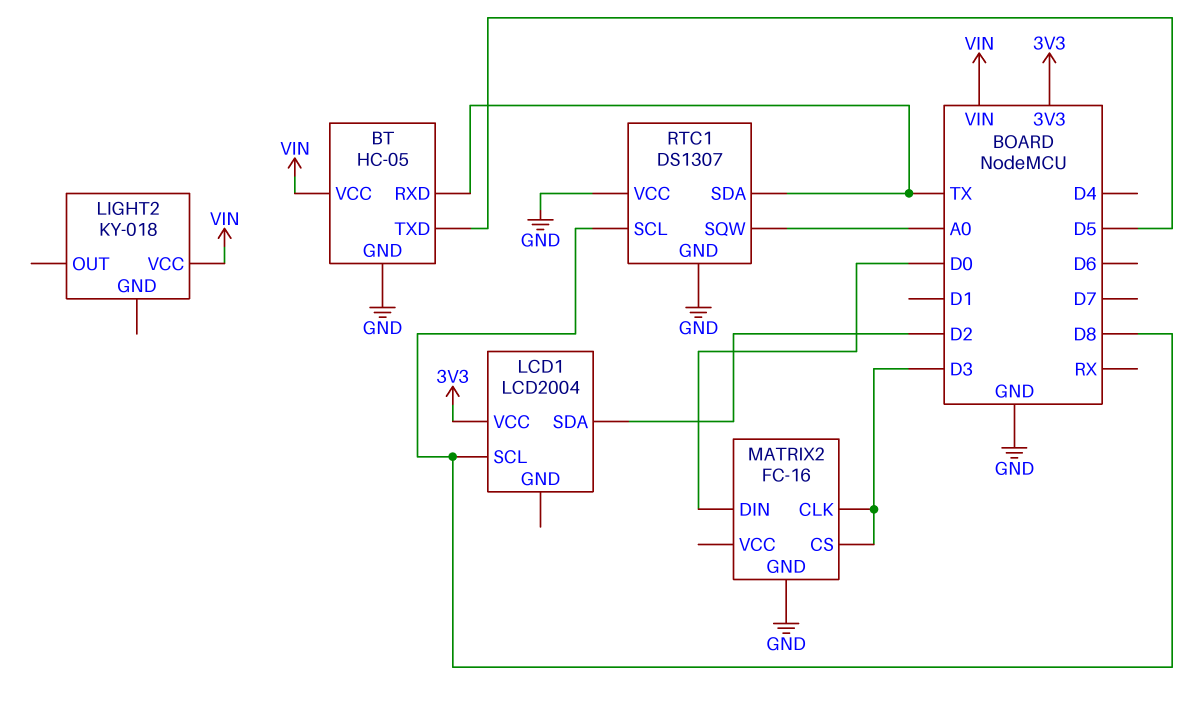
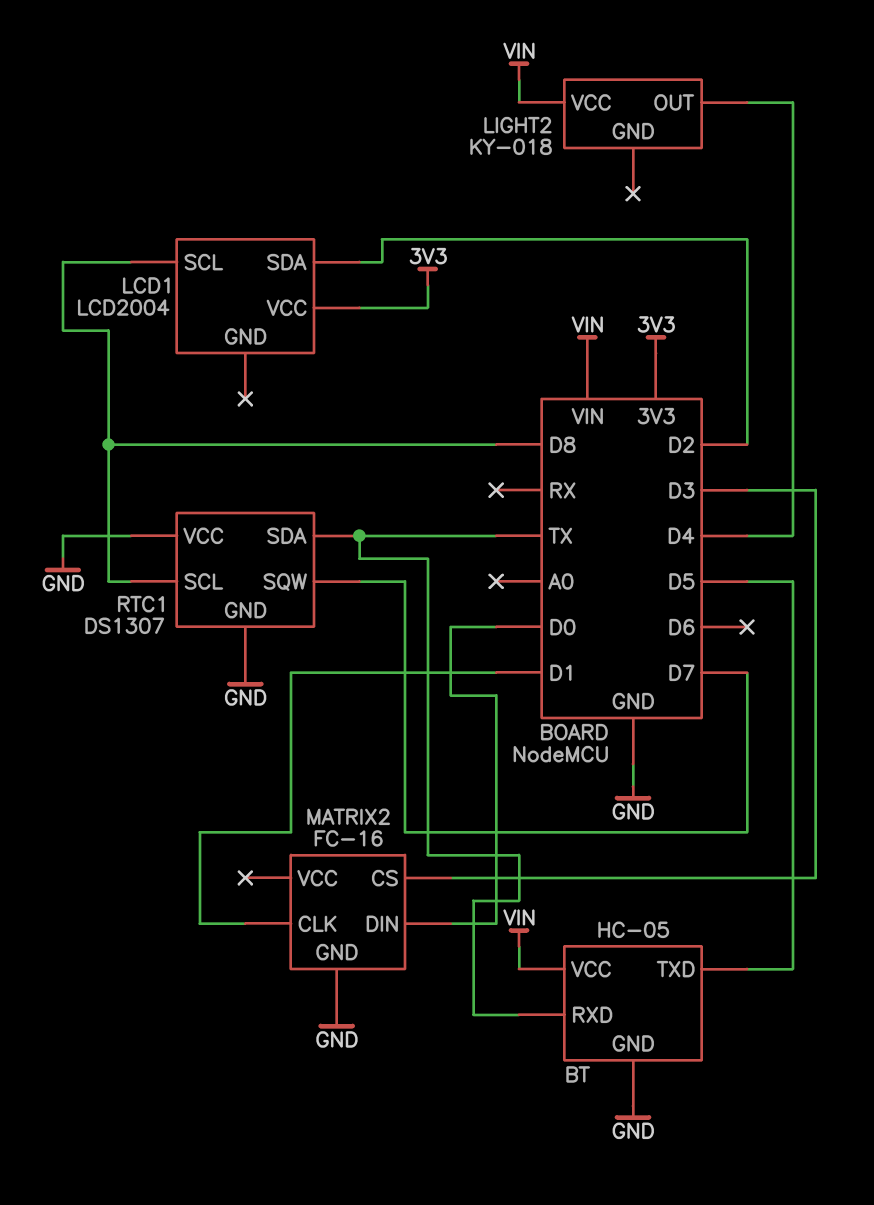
LIGHT2 pin OUT: none -> D4
MATRIX2 pin CLK: D3 -> D1
RTC1 pin SQW: A0 -> D7

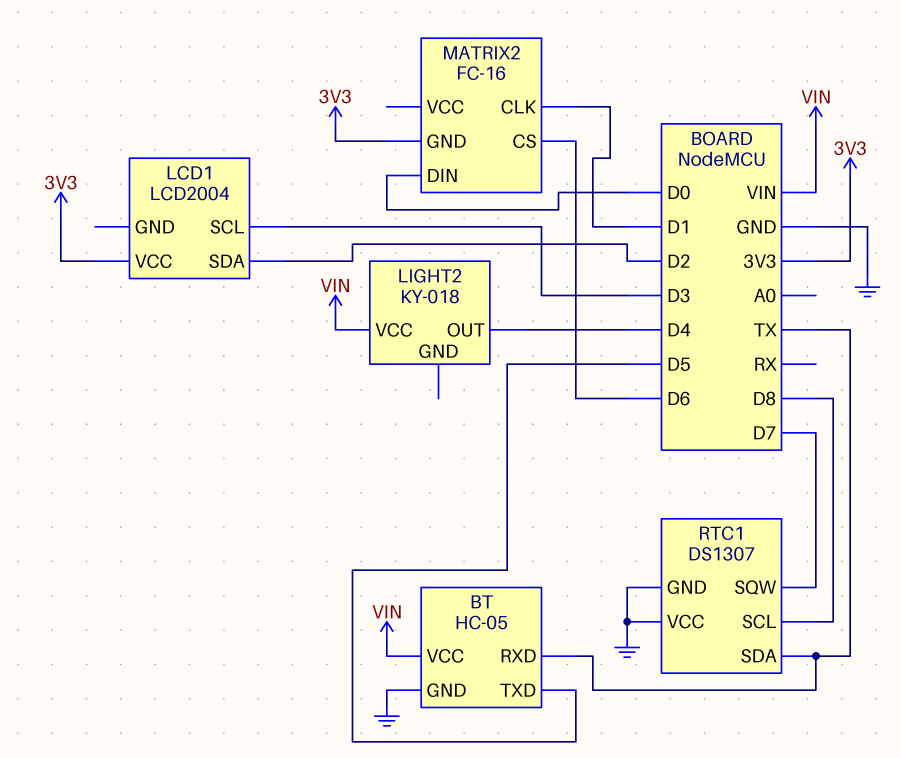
LCD1 pin SCL: D8 -> D3
MATRIX2 pin CS: D3 -> D6
MATRIX2 pin GND: GND -> 3V3

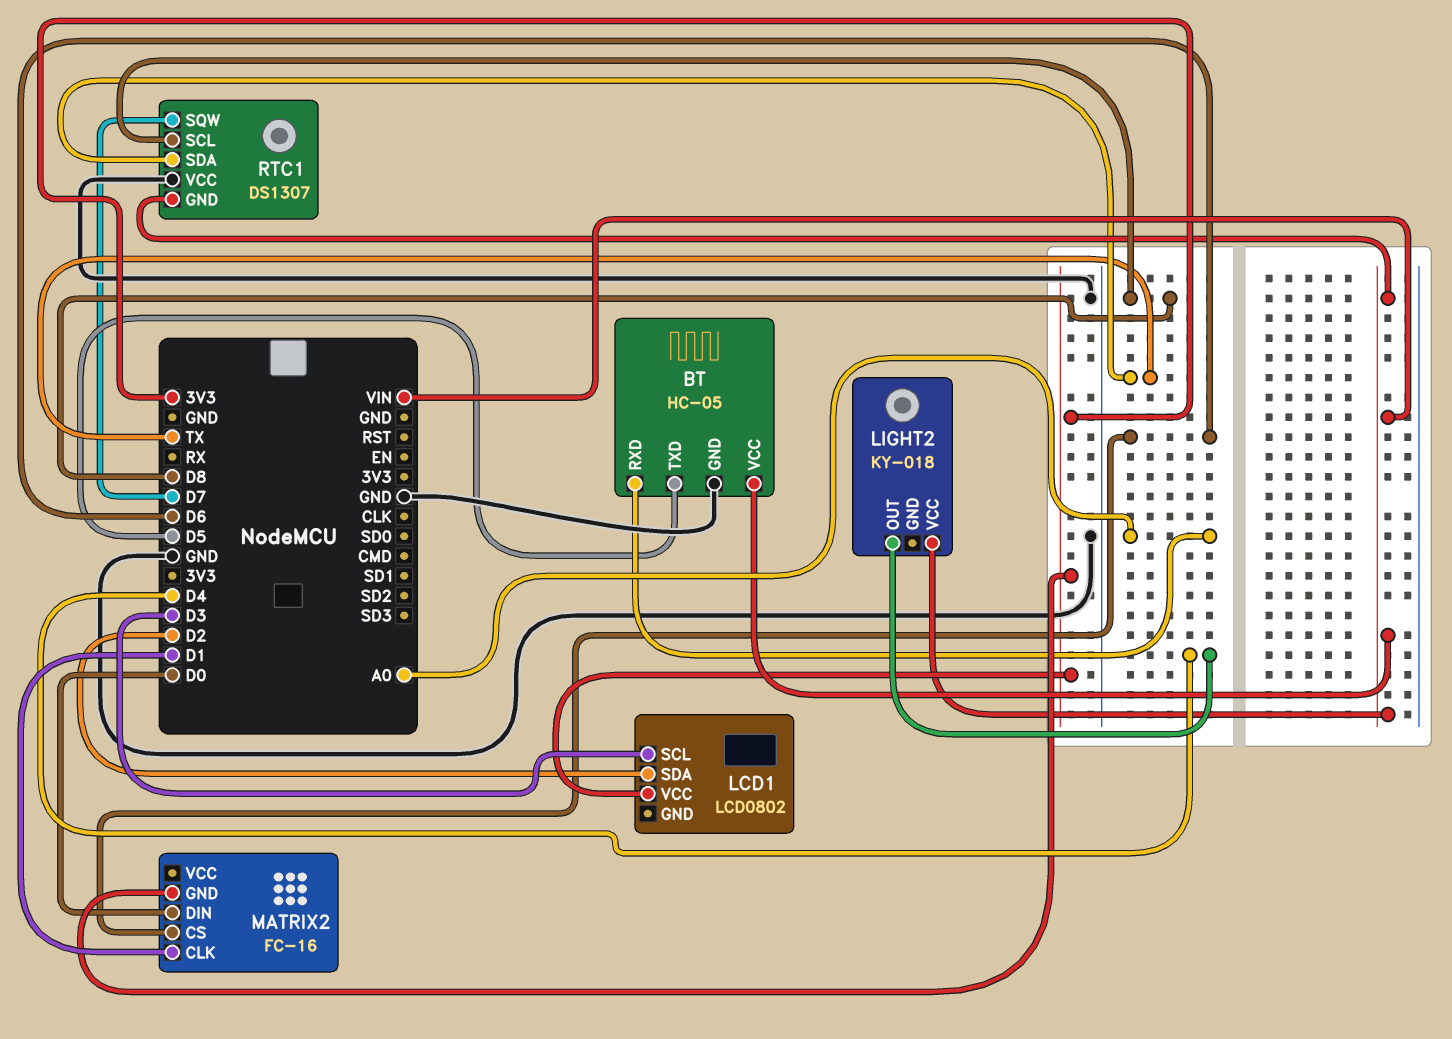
BT pin RXD: TX -> A0
LCD1: LCD2004 -> LCD0802
RTC1 pin GND: GND -> VIN

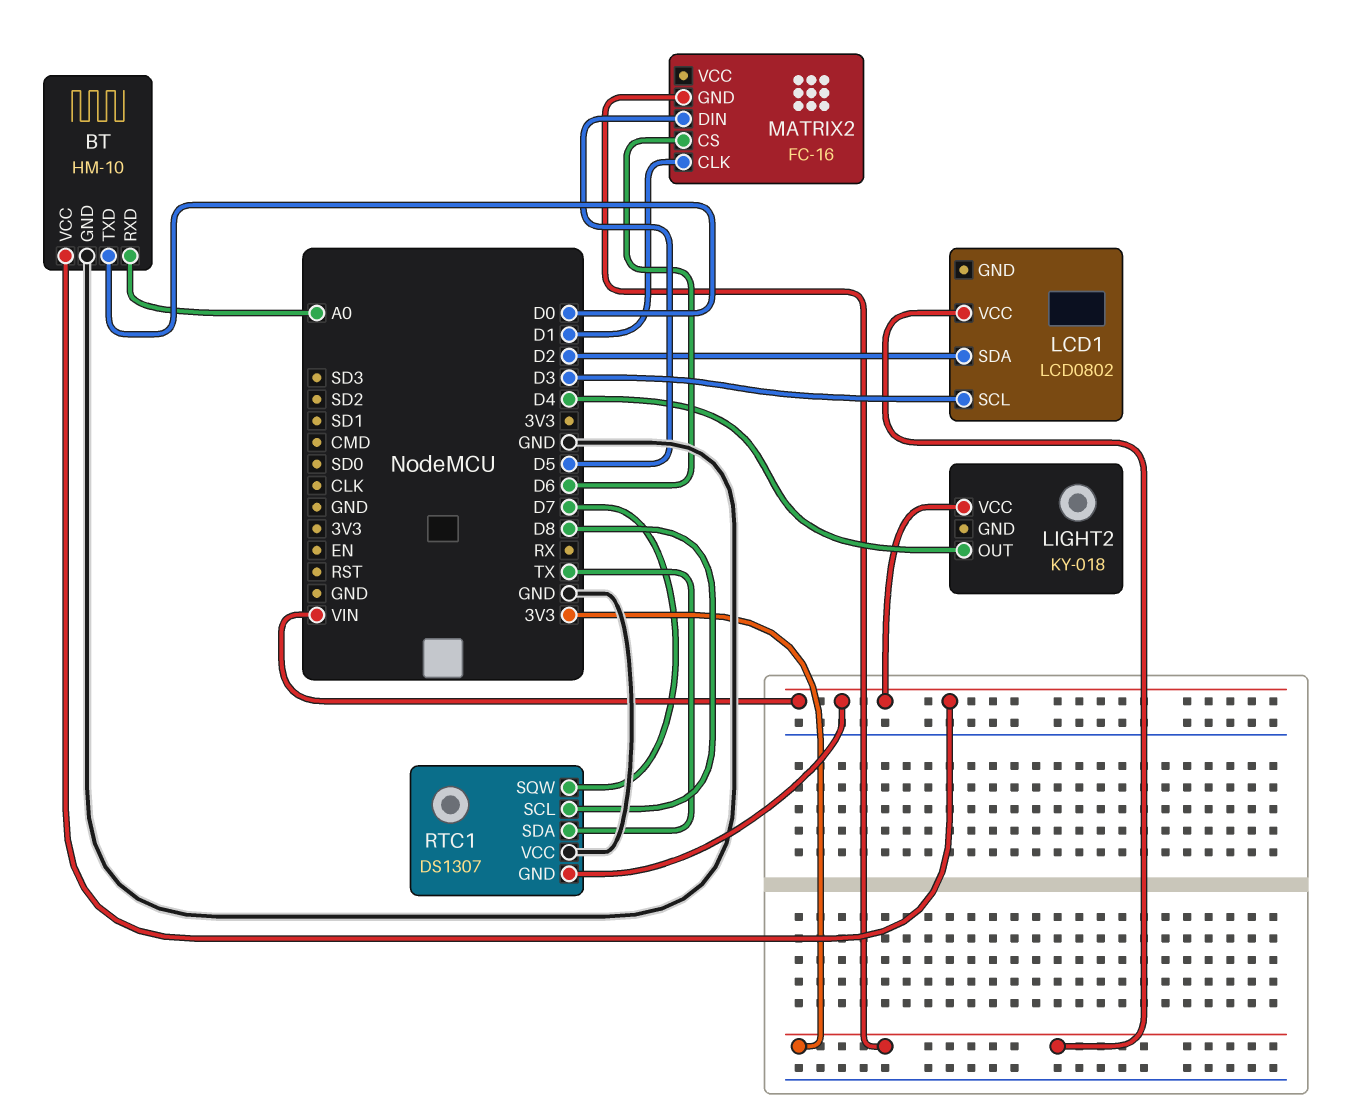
BT: HC-05 -> HM-10
BT pin TXD: D5 -> D0
MATRIX2 pin DIN: D0 -> D5

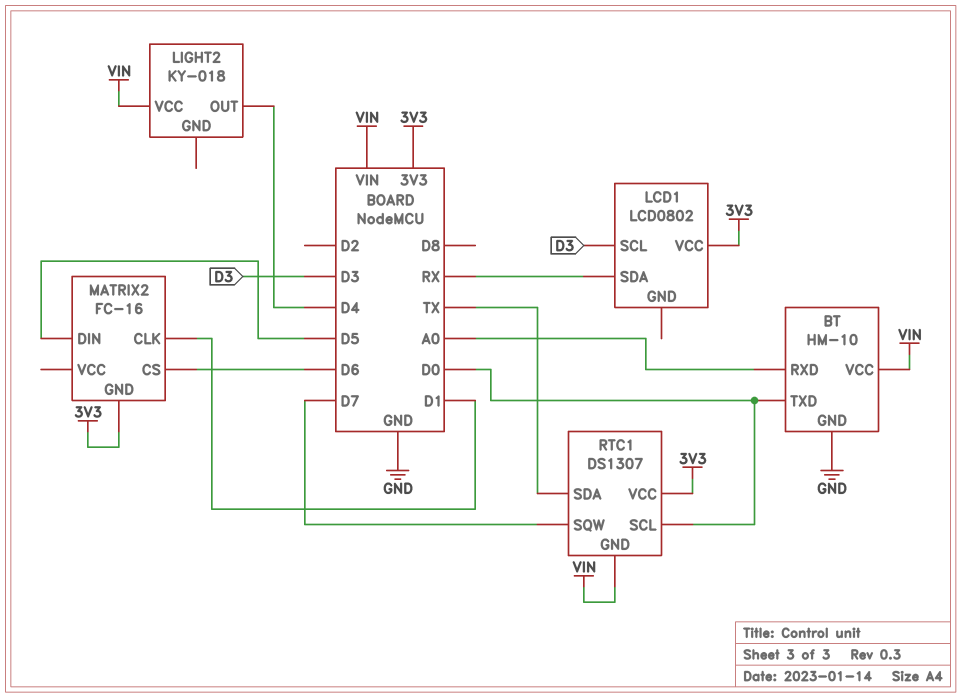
LCD1 pin SDA: D2 -> RX
RTC1 pin SCL: D8 -> D0
RTC1 pin VCC: GND -> 3V3

